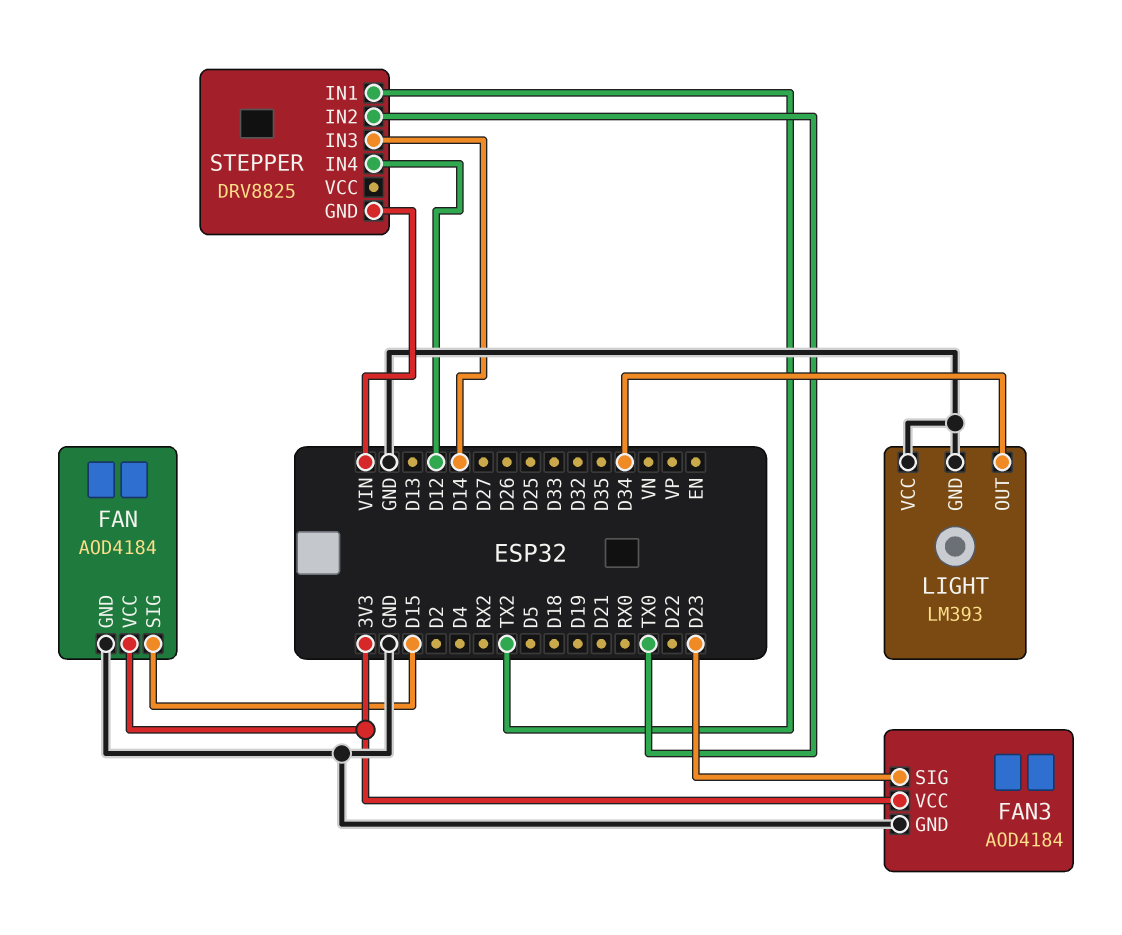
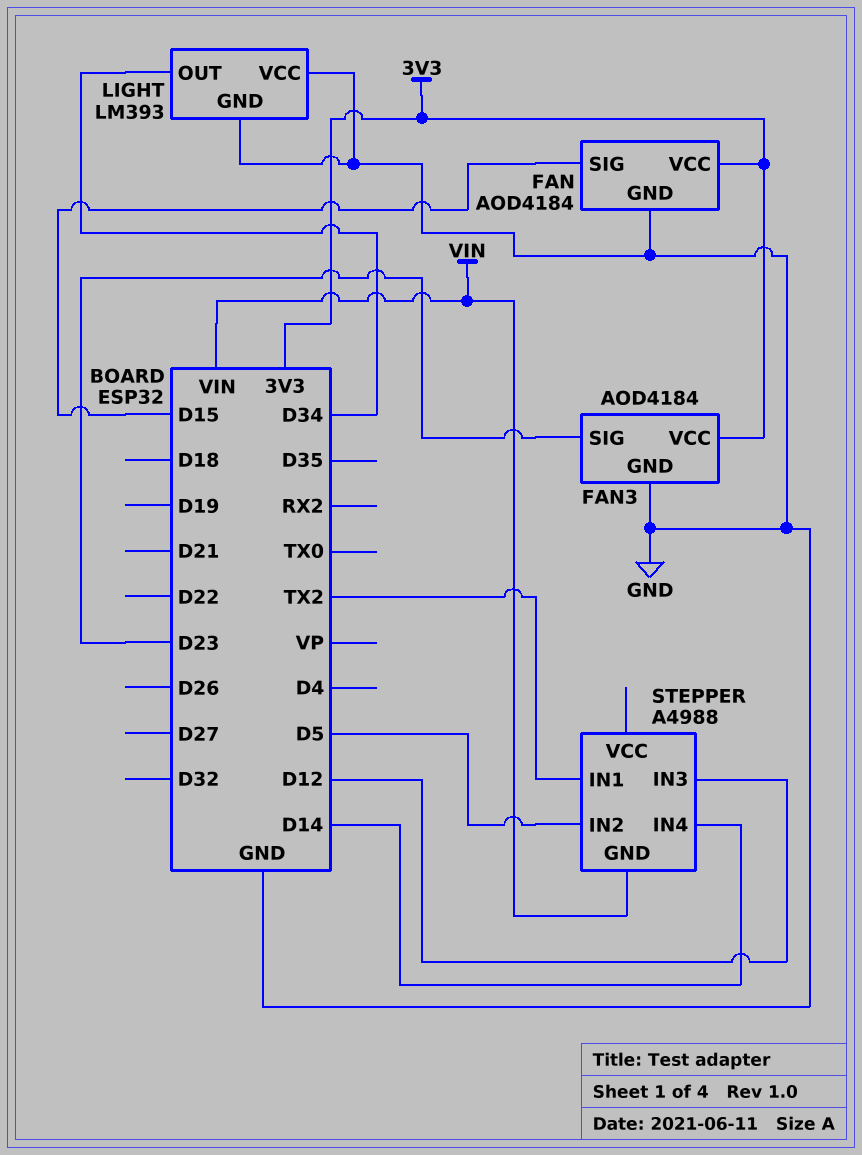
STEPPER: DRV8825 -> A4988
STEPPER pin IN2: TX0 -> D5
STEPPER pin IN3: D14 -> D12
STEPPER pin IN4: D12 -> D14

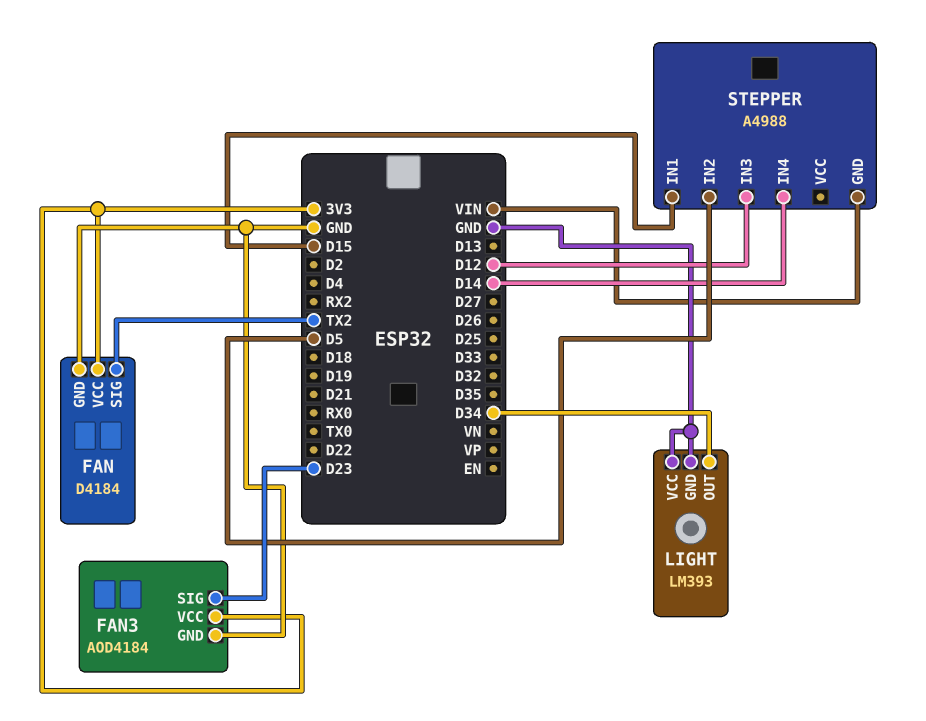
FAN: AOD4184 -> D4184
FAN pin SIG: D15 -> TX2
STEPPER pin IN1: TX2 -> D15

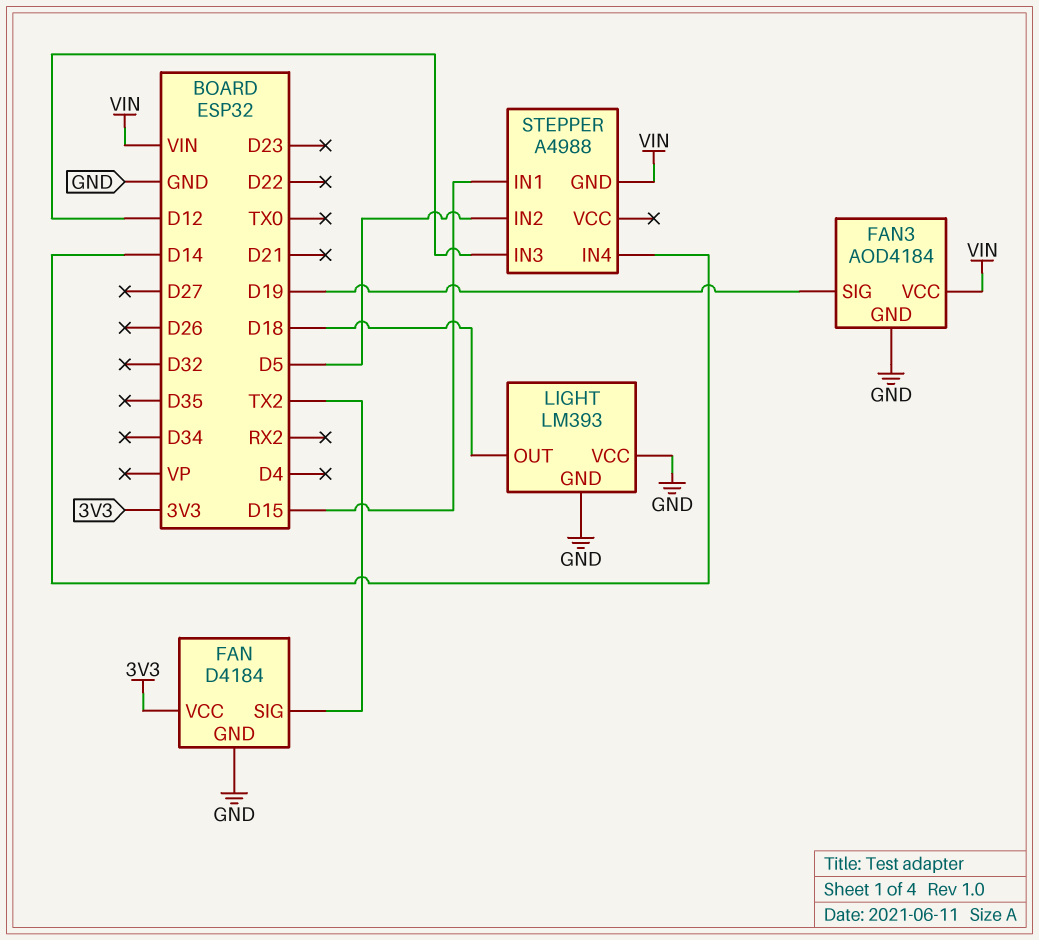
FAN3 pin SIG: D23 -> D19
FAN3 pin VCC: 3V3 -> VIN
LIGHT pin OUT: D34 -> D18

